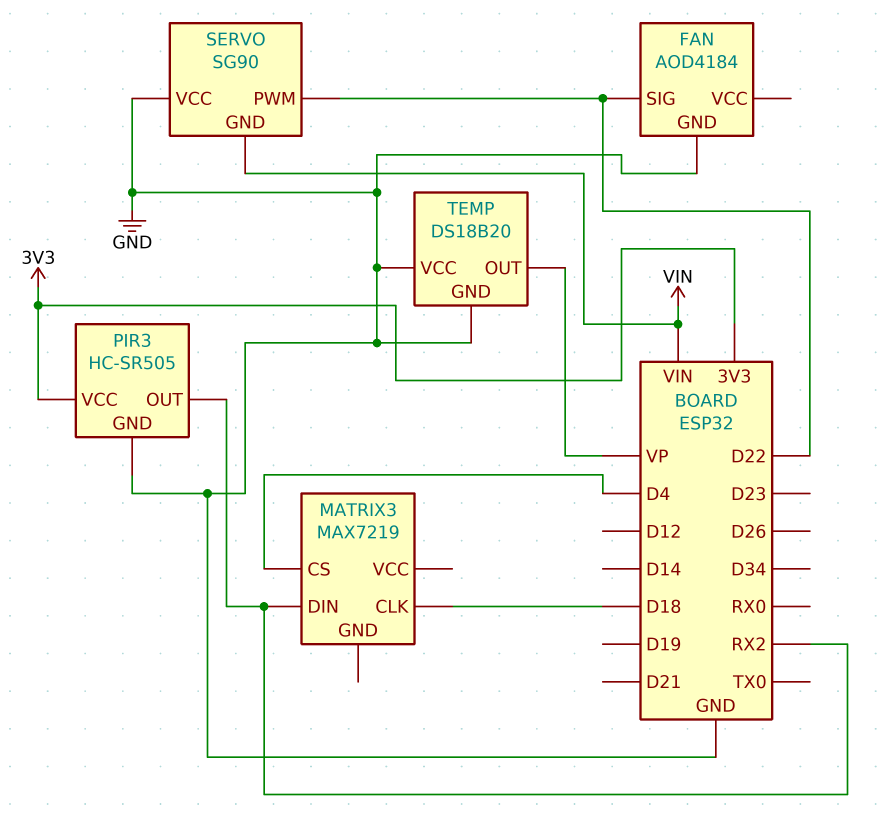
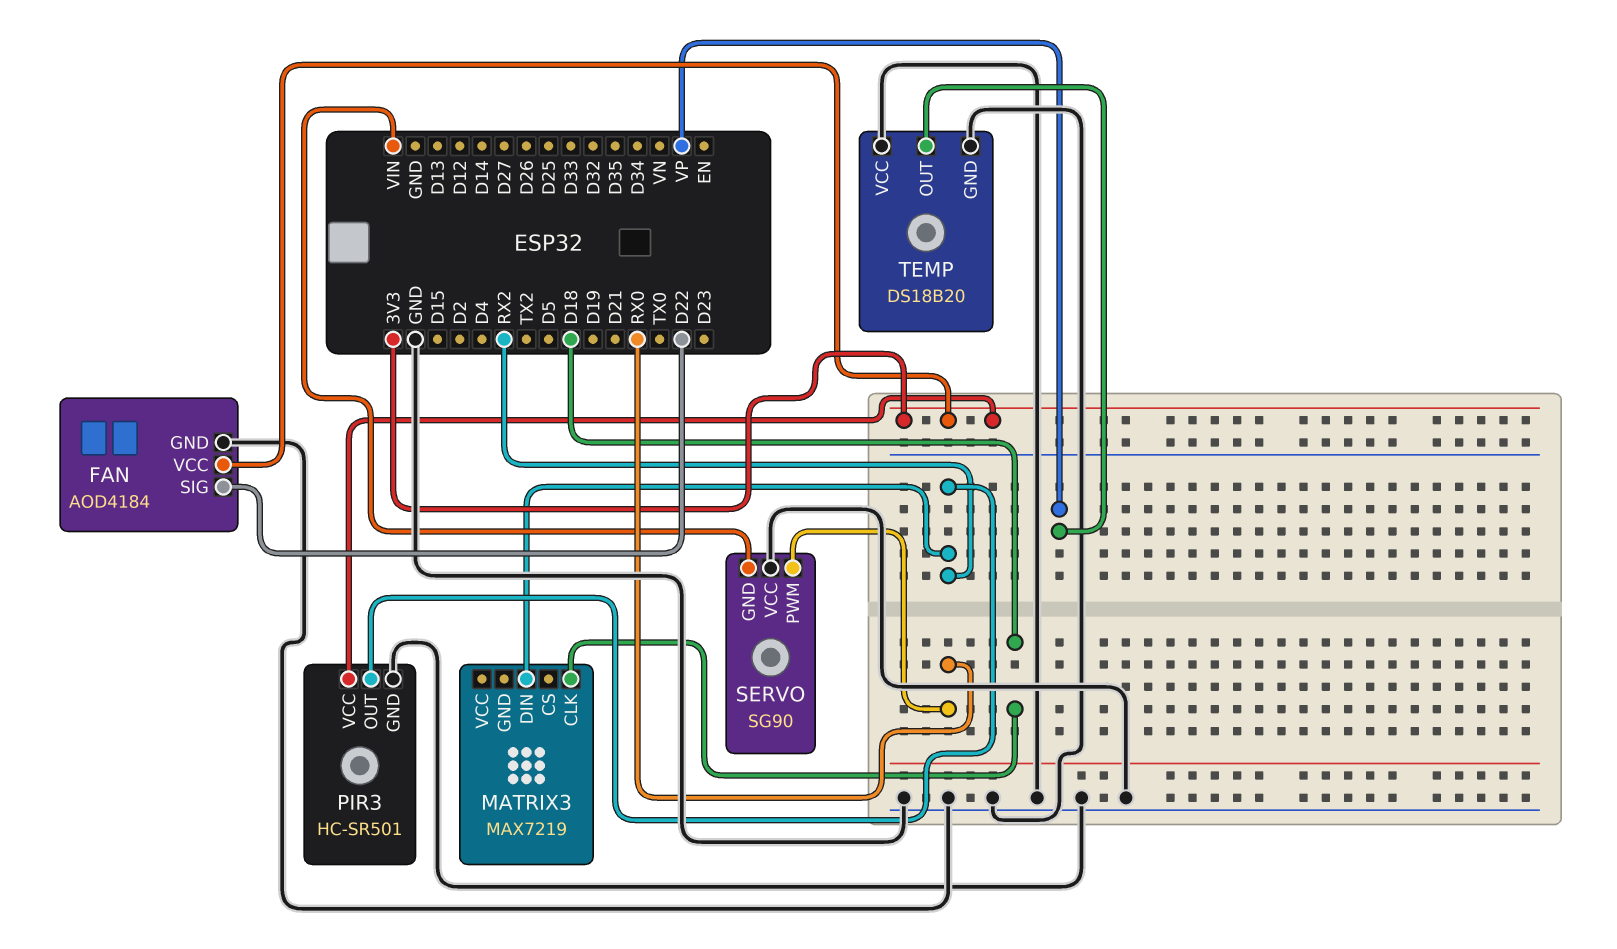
FAN pin VCC: none -> 3V3
MATRIX3 pin CS: D4 -> none
PIR3: HC-SR505 -> HC-SR501
SERVO pin PWM: D22 -> RX0

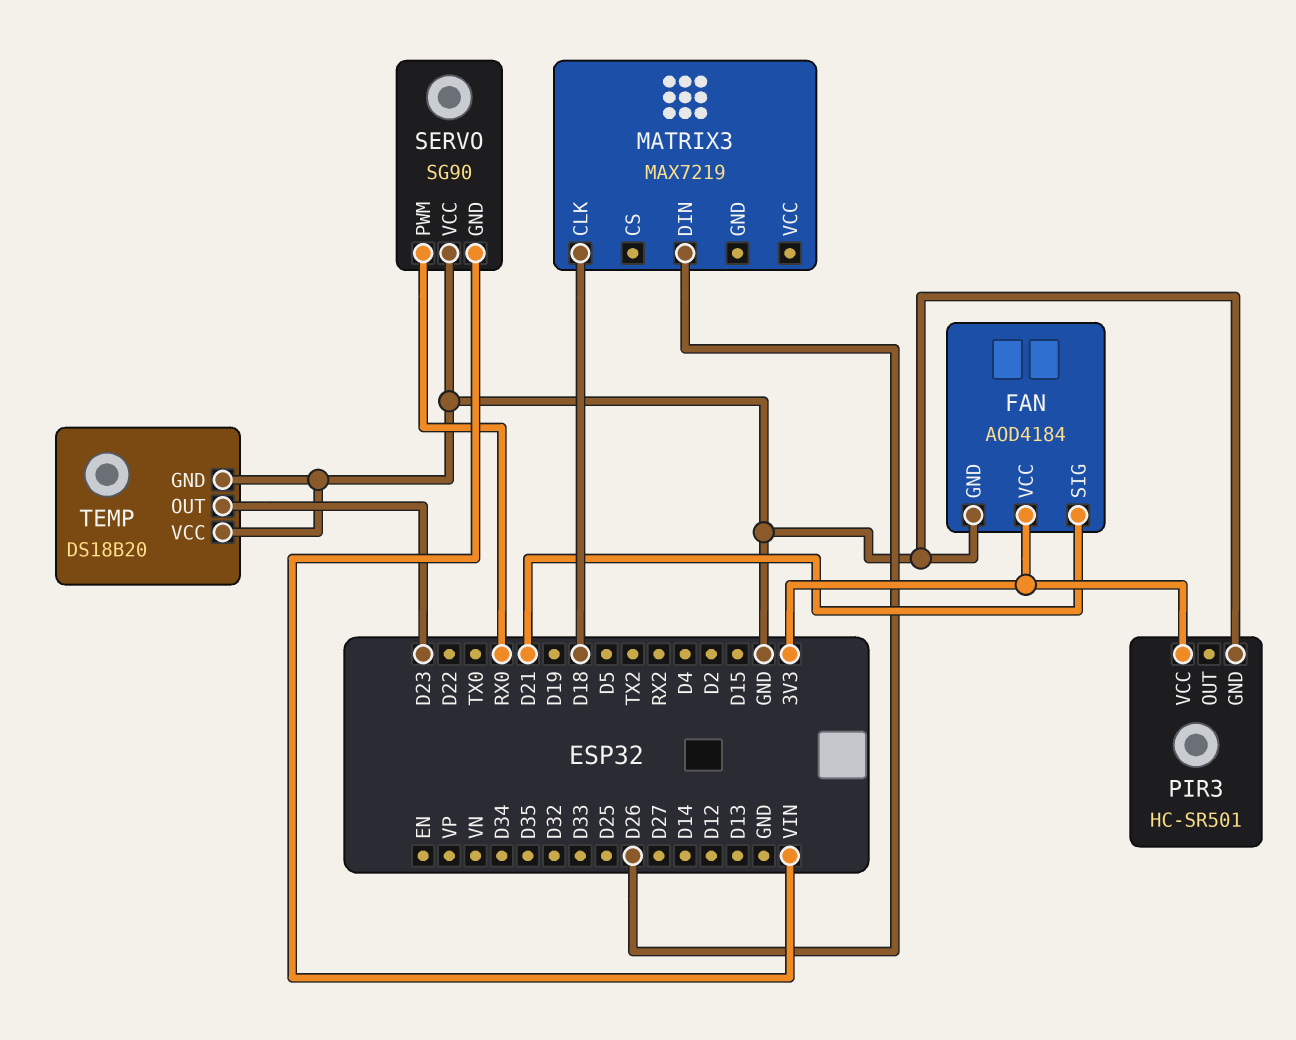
FAN pin SIG: D22 -> D21
MATRIX3 pin DIN: RX2 -> D26
PIR3 pin OUT: RX2 -> none
TEMP pin OUT: VP -> D23

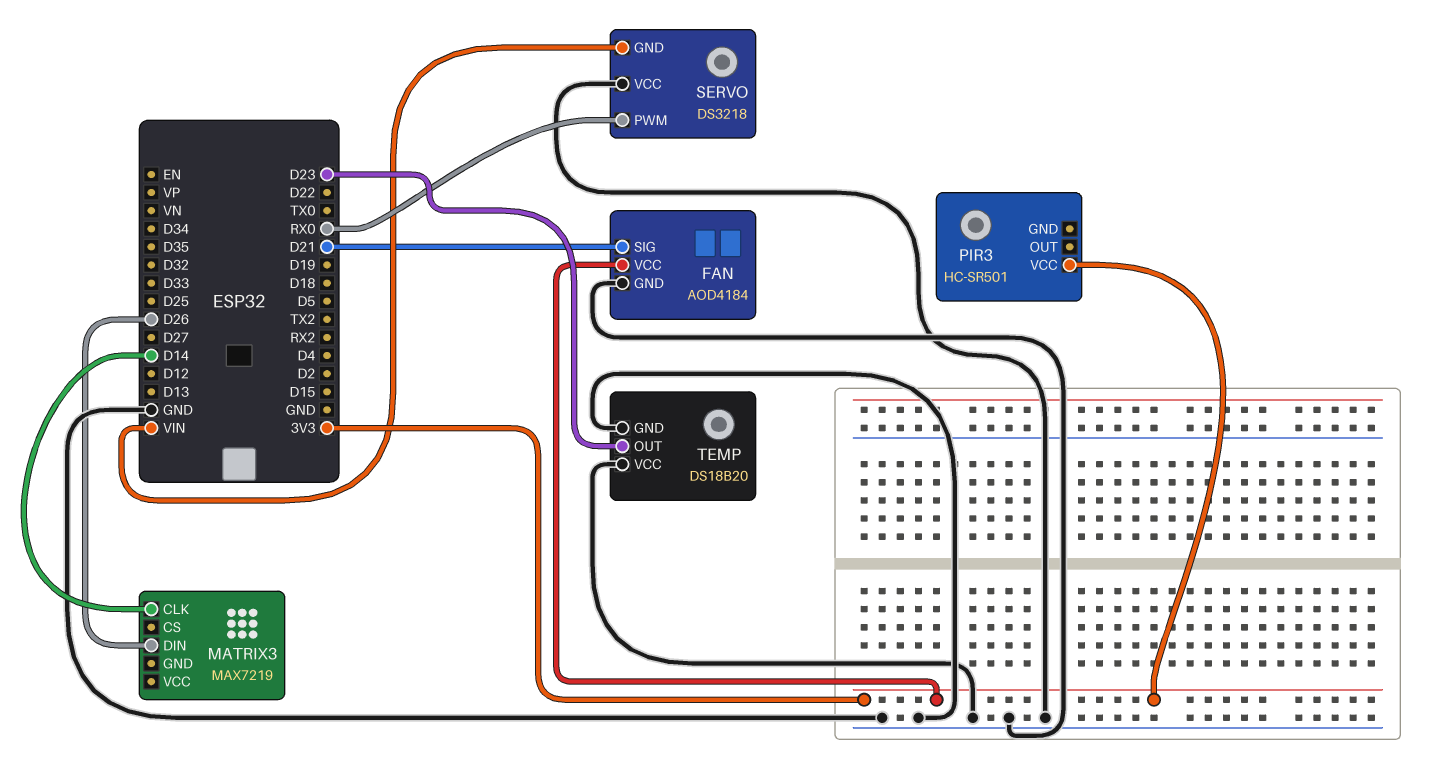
MATRIX3 pin CLK: D18 -> D14
PIR3 pin GND: GND -> none
SERVO: SG90 -> DS3218

